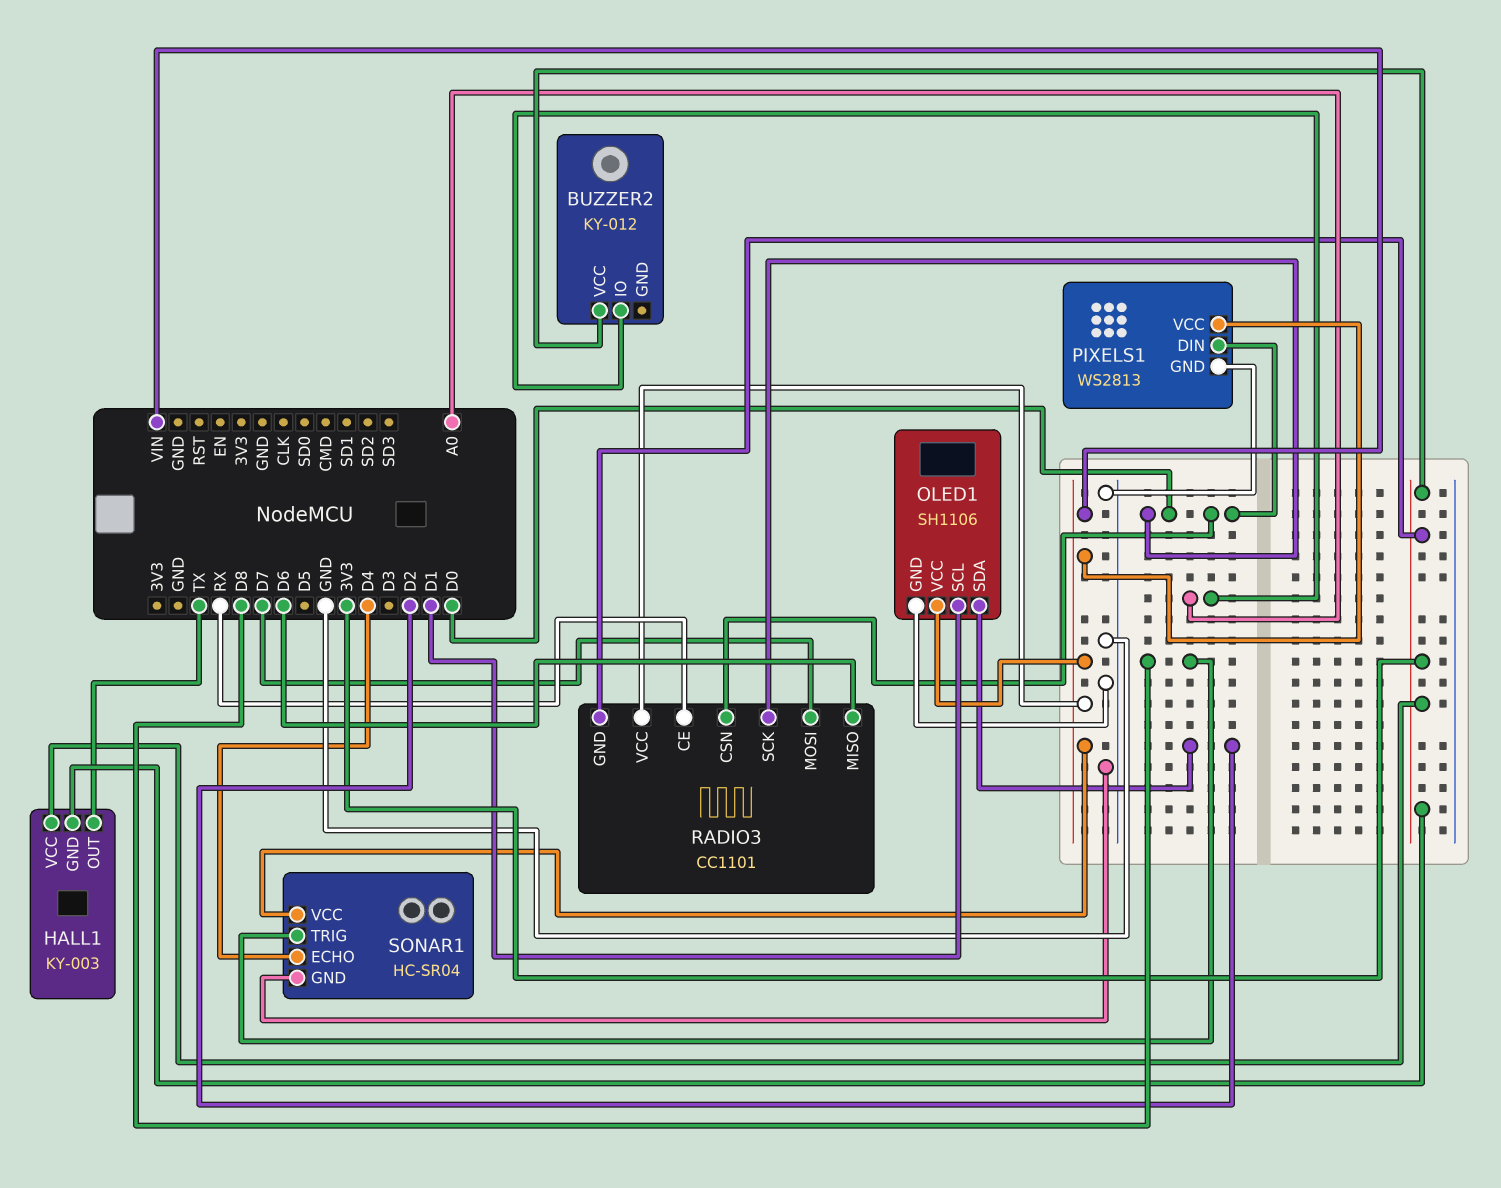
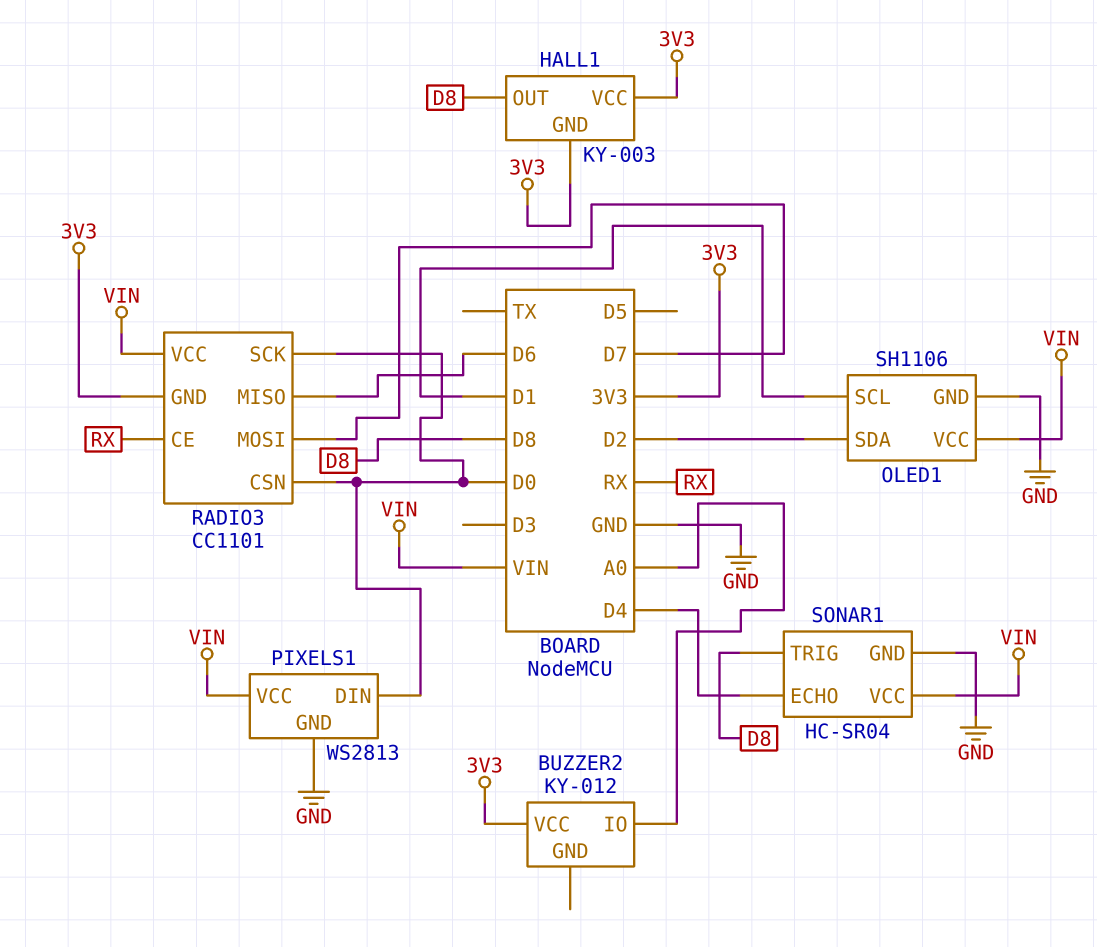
HALL1 pin OUT: TX -> D8

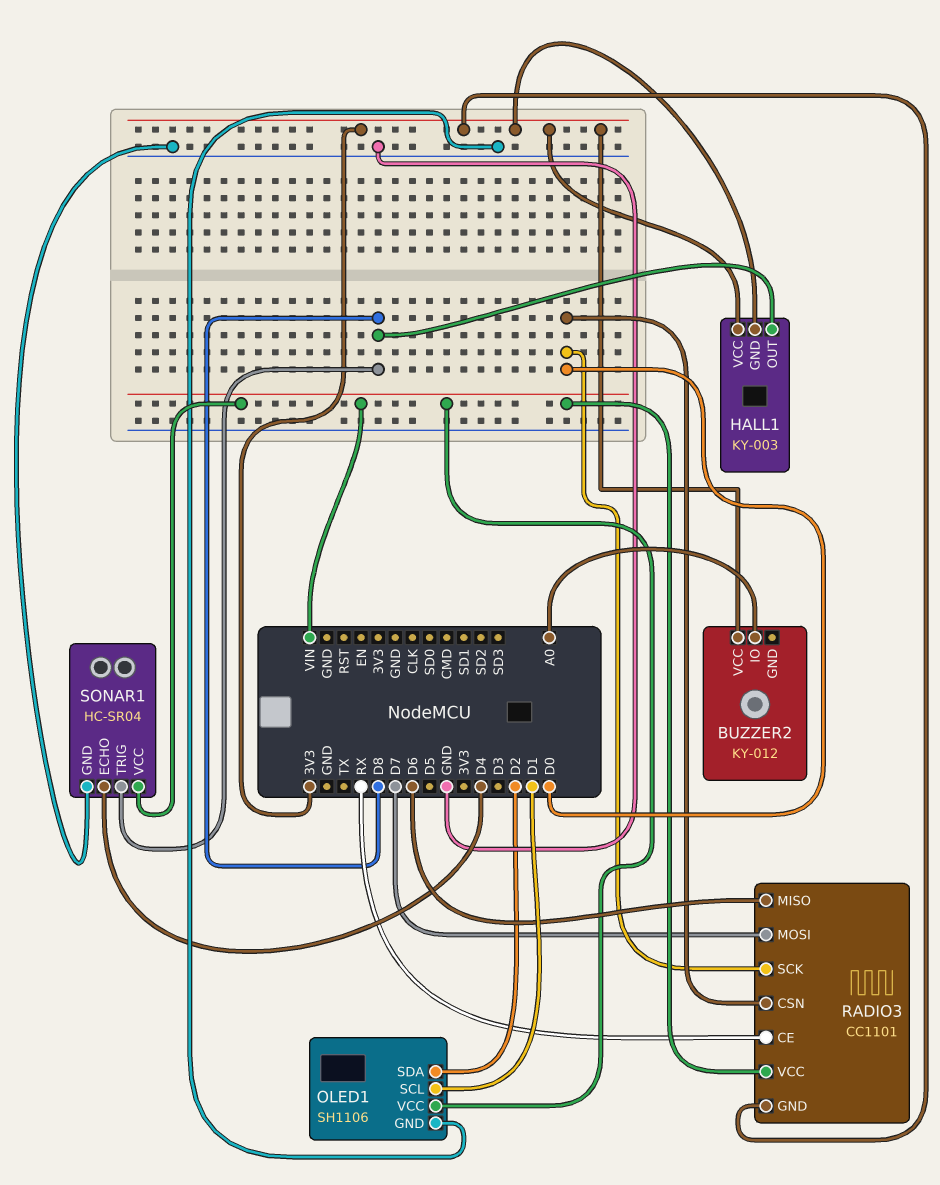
PIXELS1: WS2813 -> none
PIXELS1 pin DIN: D0 -> none
PIXELS1 pin GND: GND -> none
PIXELS1 pin VCC: VIN -> none

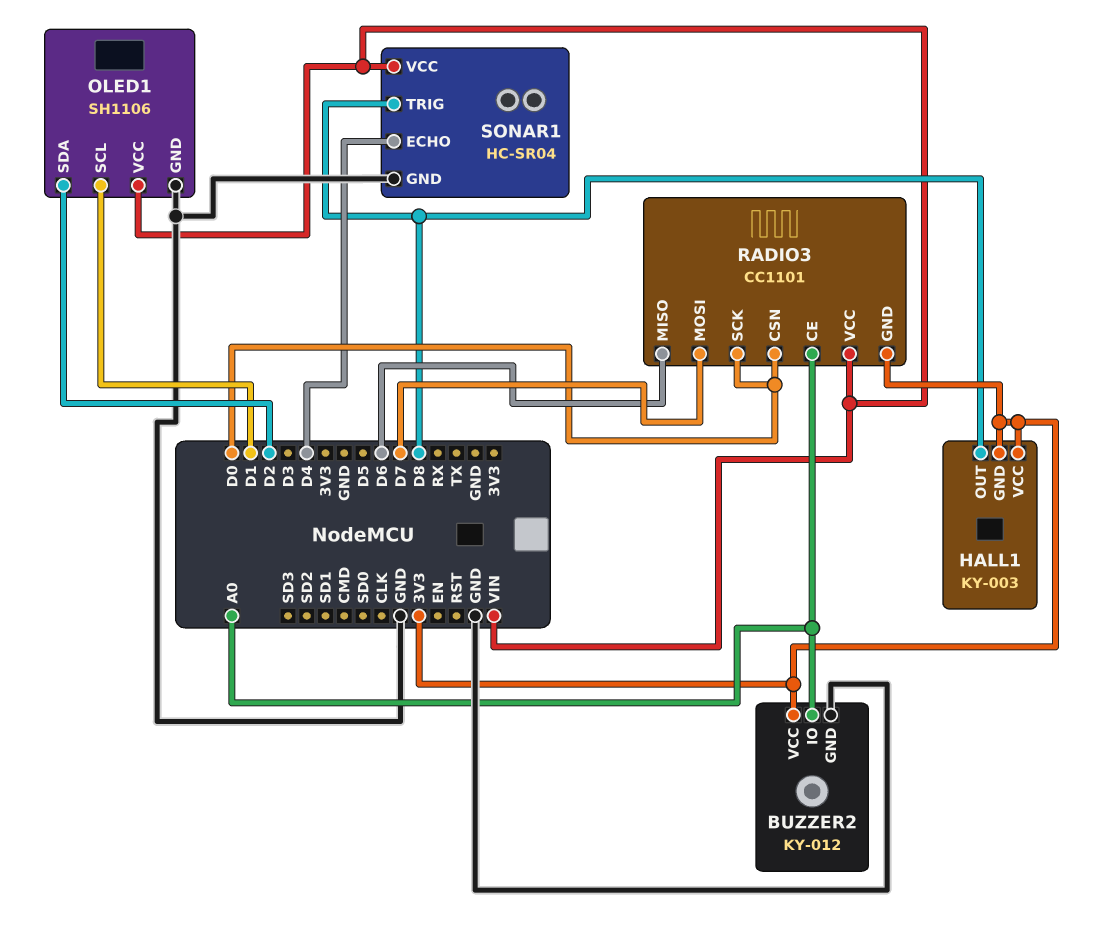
BUZZER2 pin GND: none -> GND
RADIO3 pin CE: RX -> A0

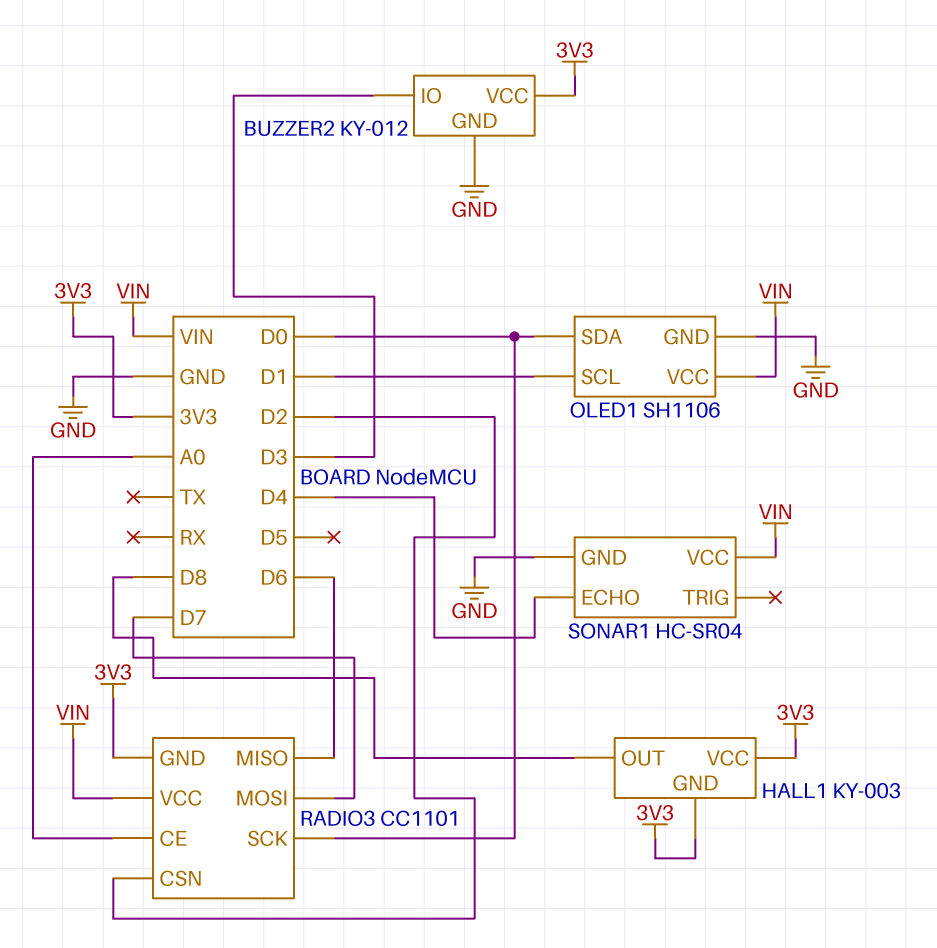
BUZZER2 pin IO: A0 -> D3
OLED1 pin SDA: D2 -> D0
RADIO3 pin CSN: D0 -> D2
SONAR1 pin TRIG: D8 -> none

